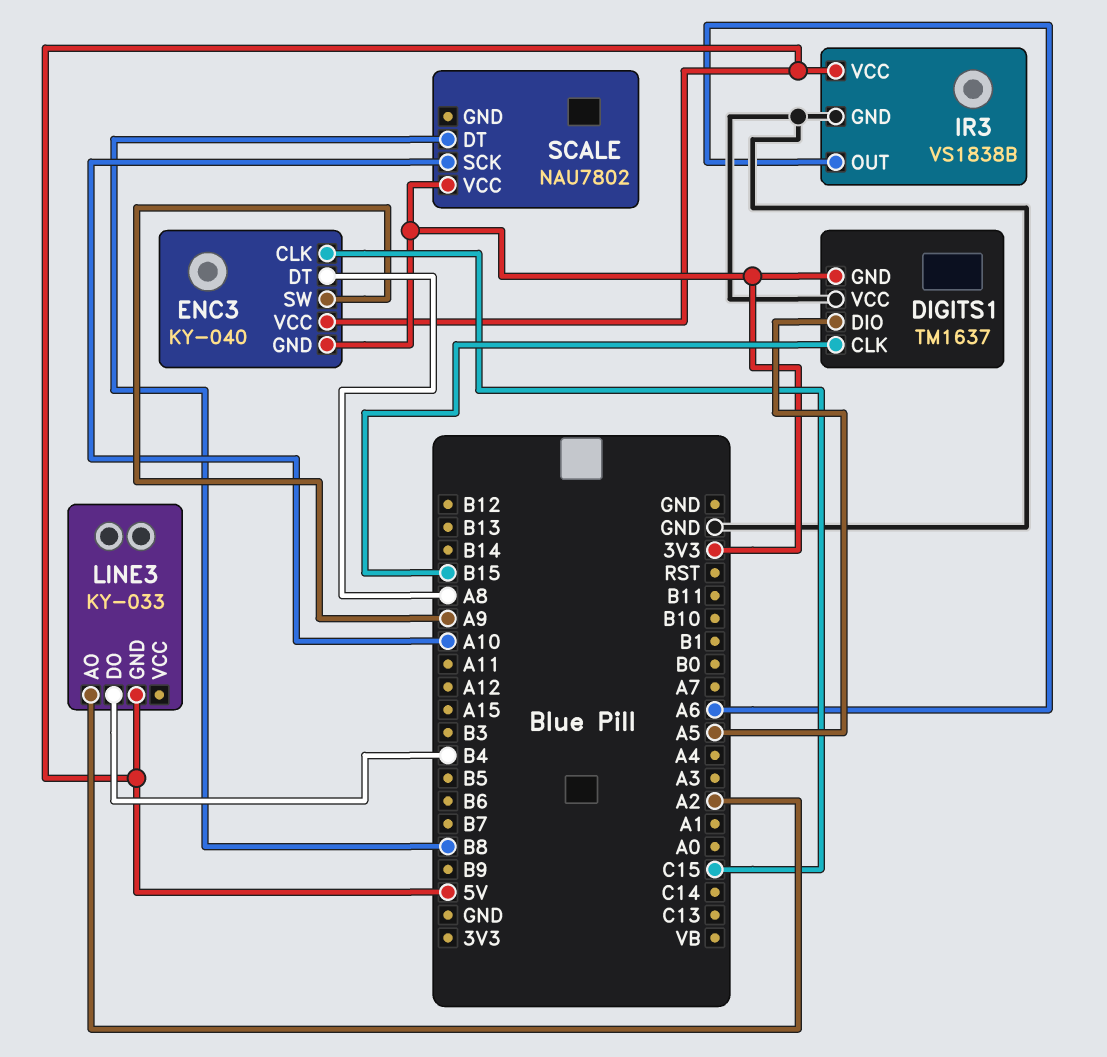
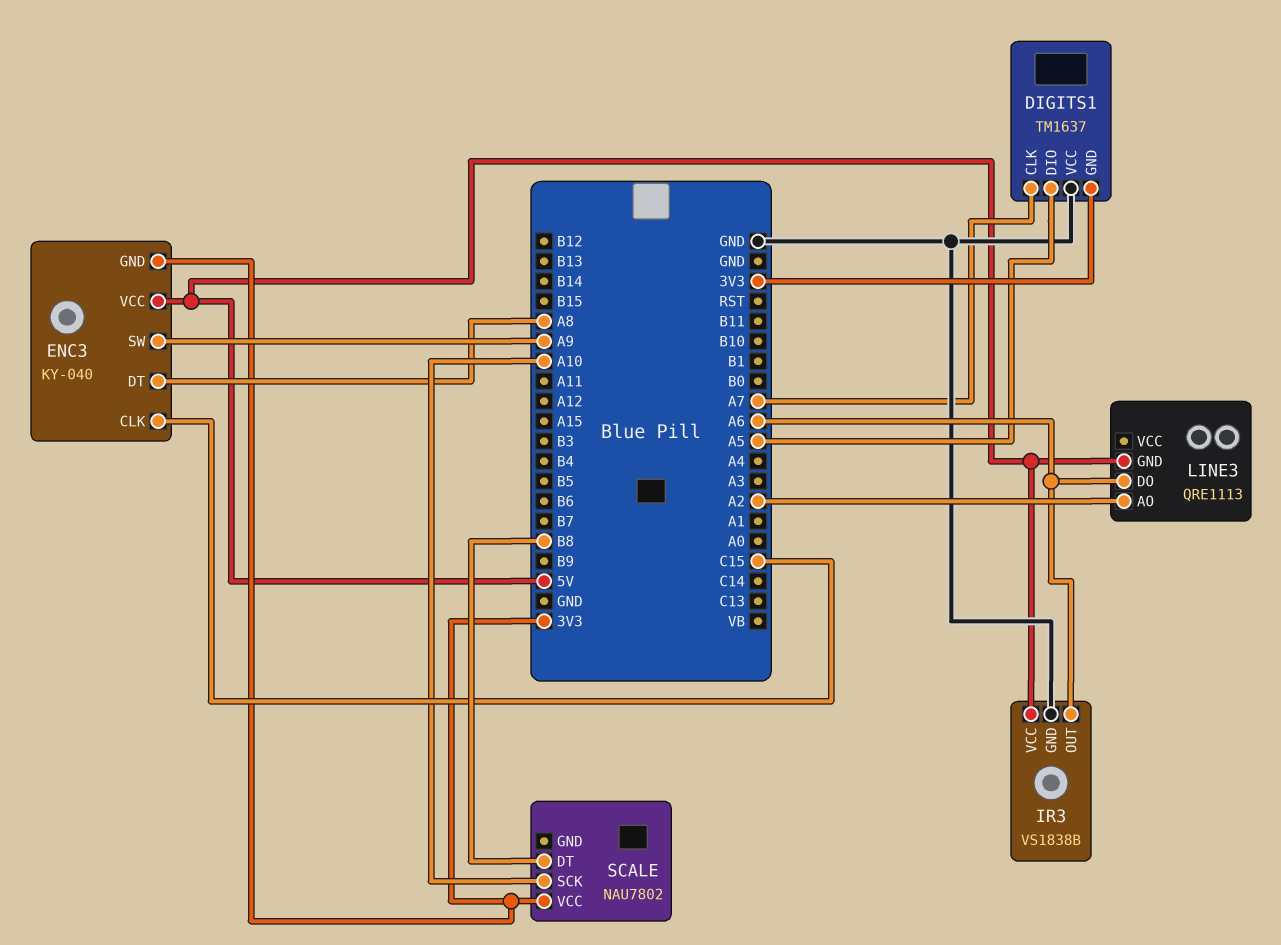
DIGITS1 pin CLK: B15 -> A7
LINE3: KY-033 -> QRE1113
LINE3 pin DO: B4 -> A6

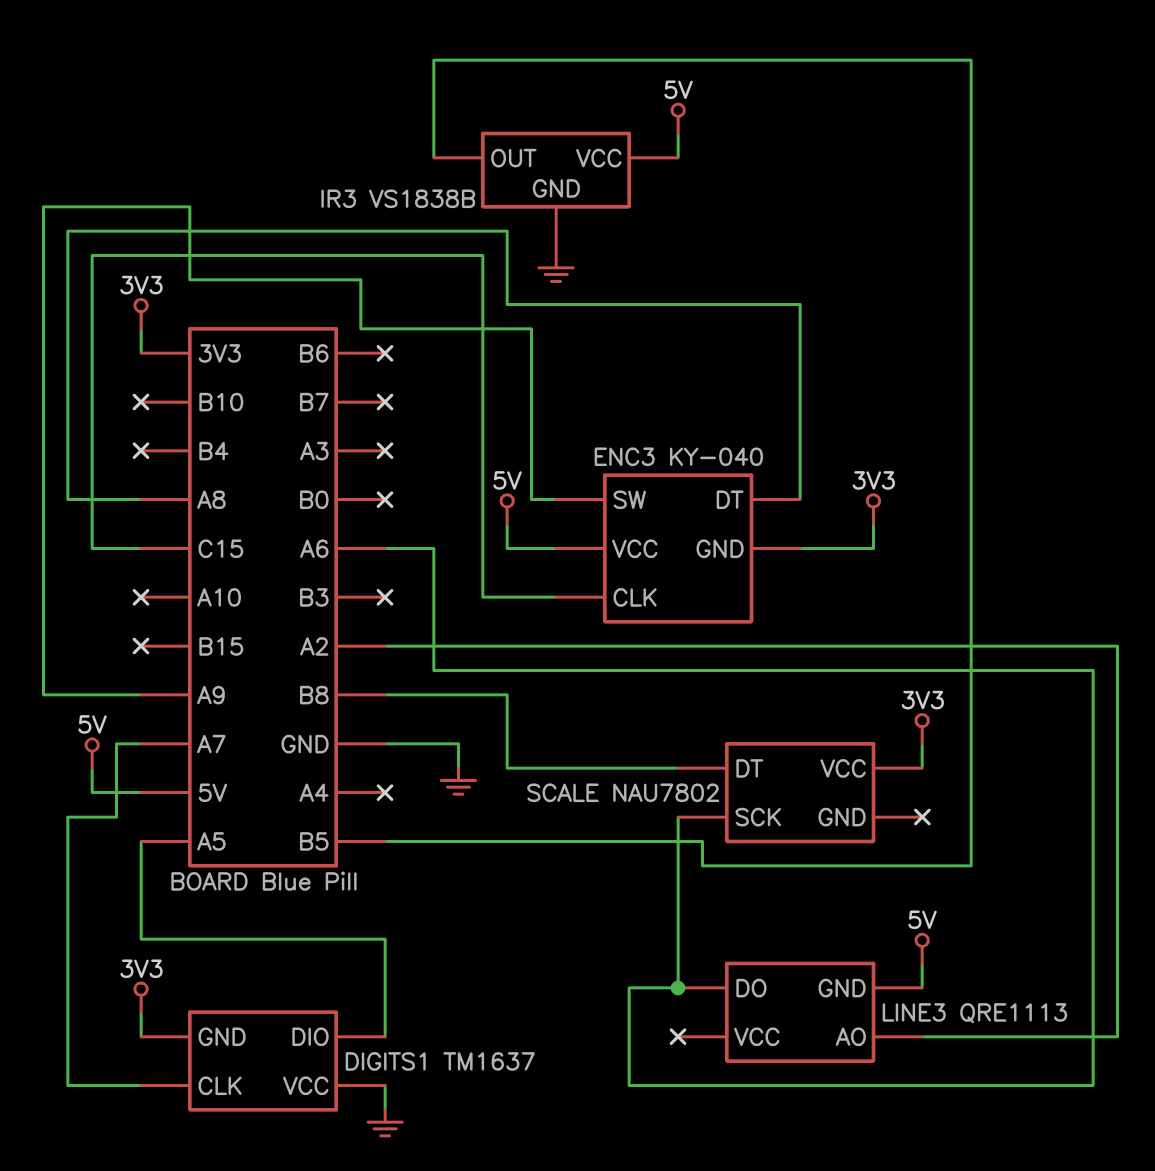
IR3 pin OUT: A6 -> B5
SCALE pin SCK: A10 -> A6

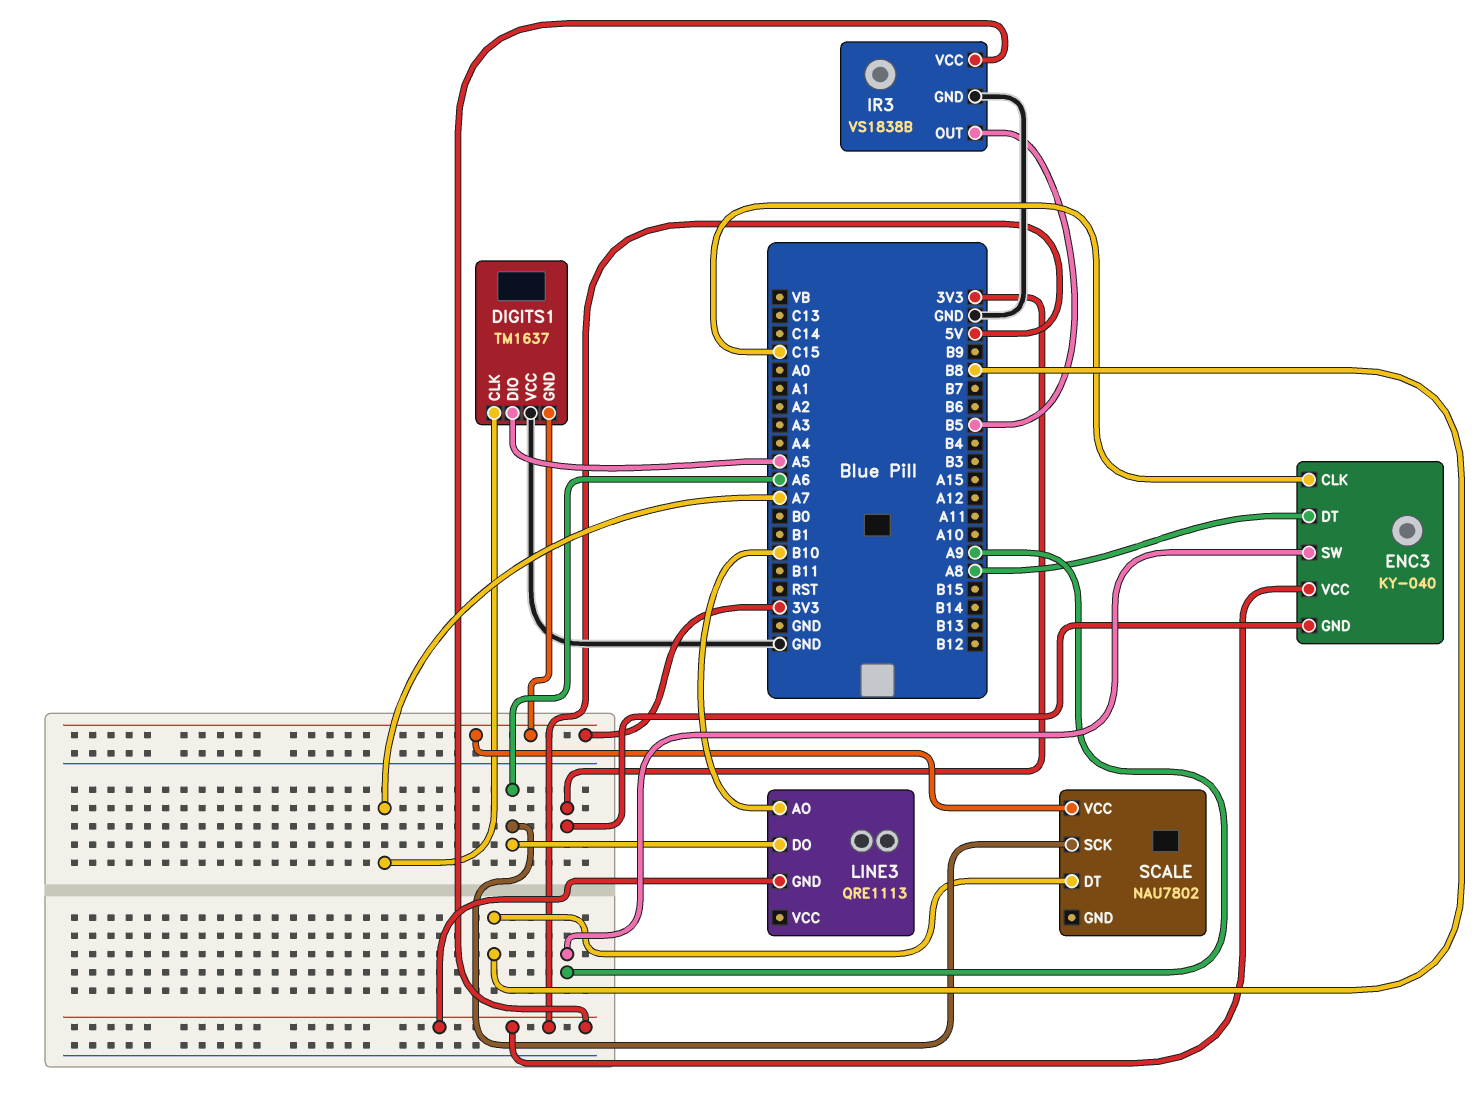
LINE3 pin AO: A2 -> B10

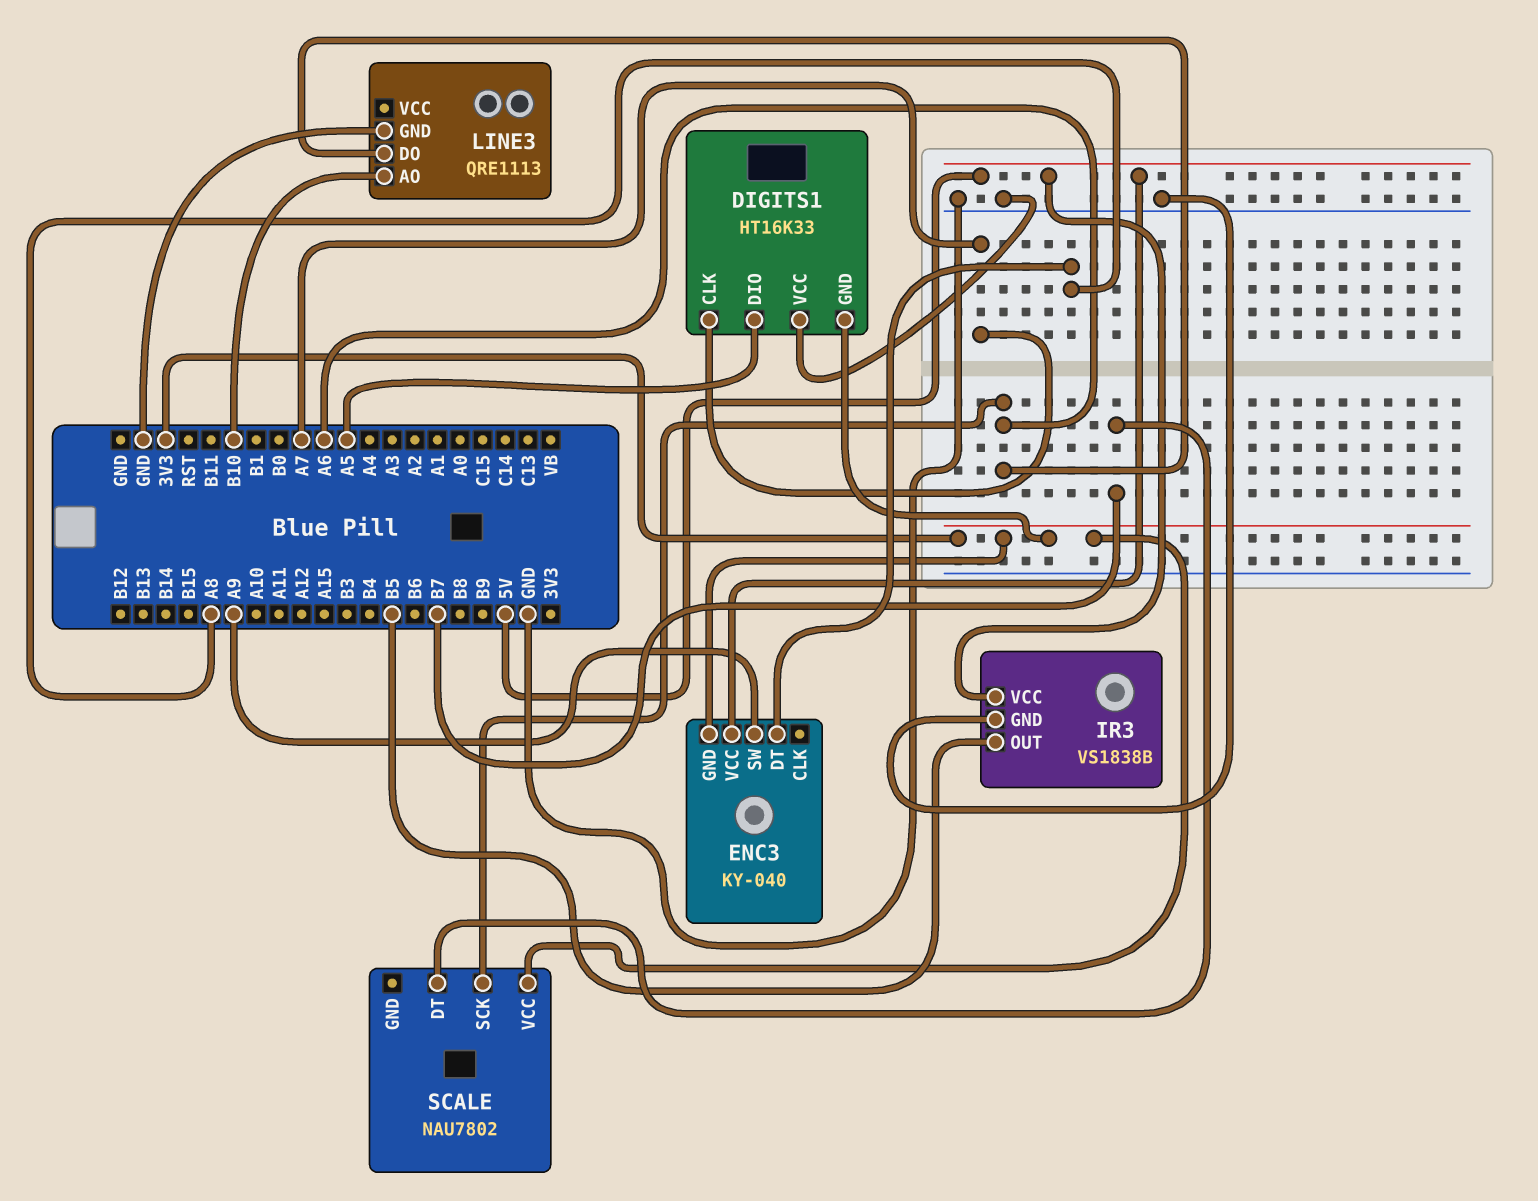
DIGITS1: TM1637 -> HT16K33
ENC3 pin CLK: C15 -> none
LINE3 pin GND: 5V -> GND
SCALE pin DT: B8 -> B7

